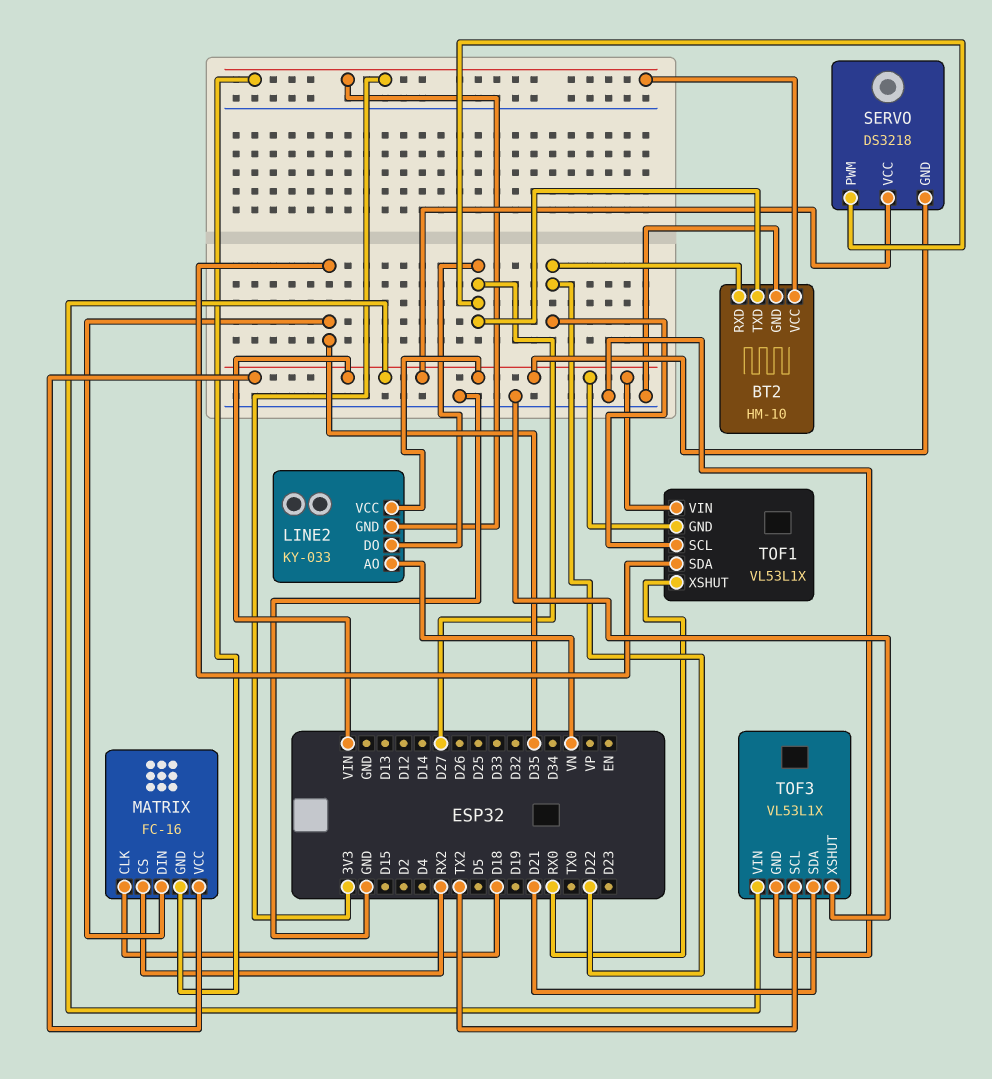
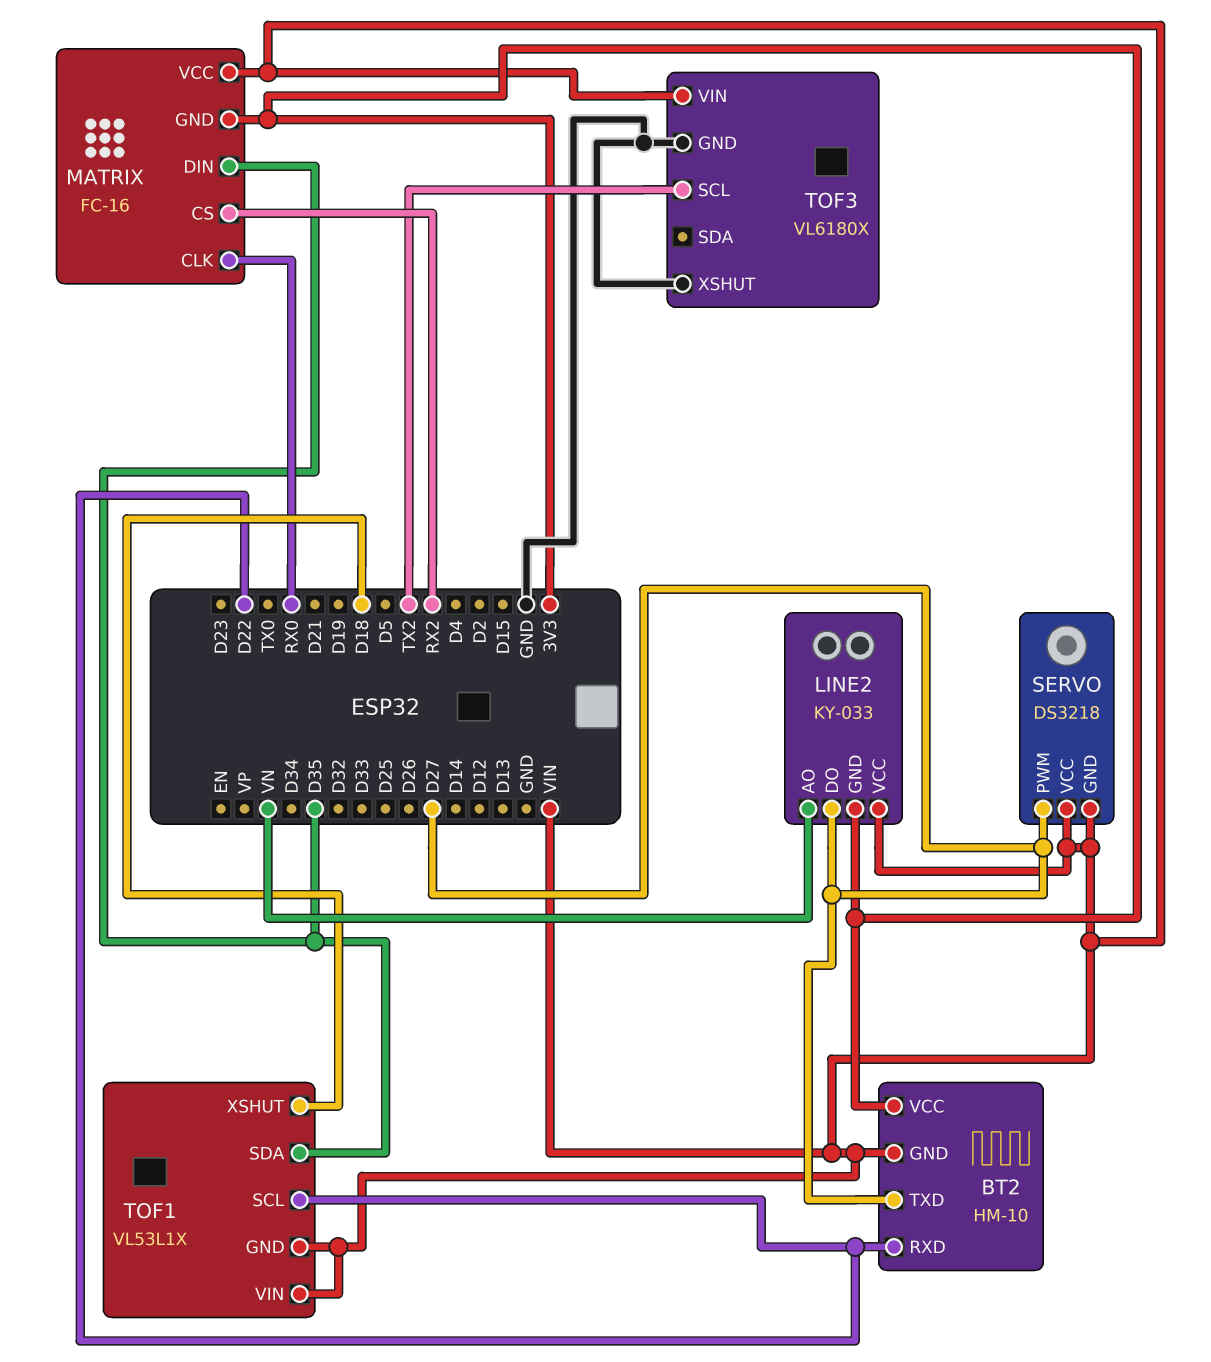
BT2 pin GND: GND -> VIN
MATRIX pin CLK: D18 -> RX0
TOF1 pin XSHUT: RX0 -> D18
TOF3: VL53L1X -> VL6180X
TOF3 pin SDA: D21 -> none

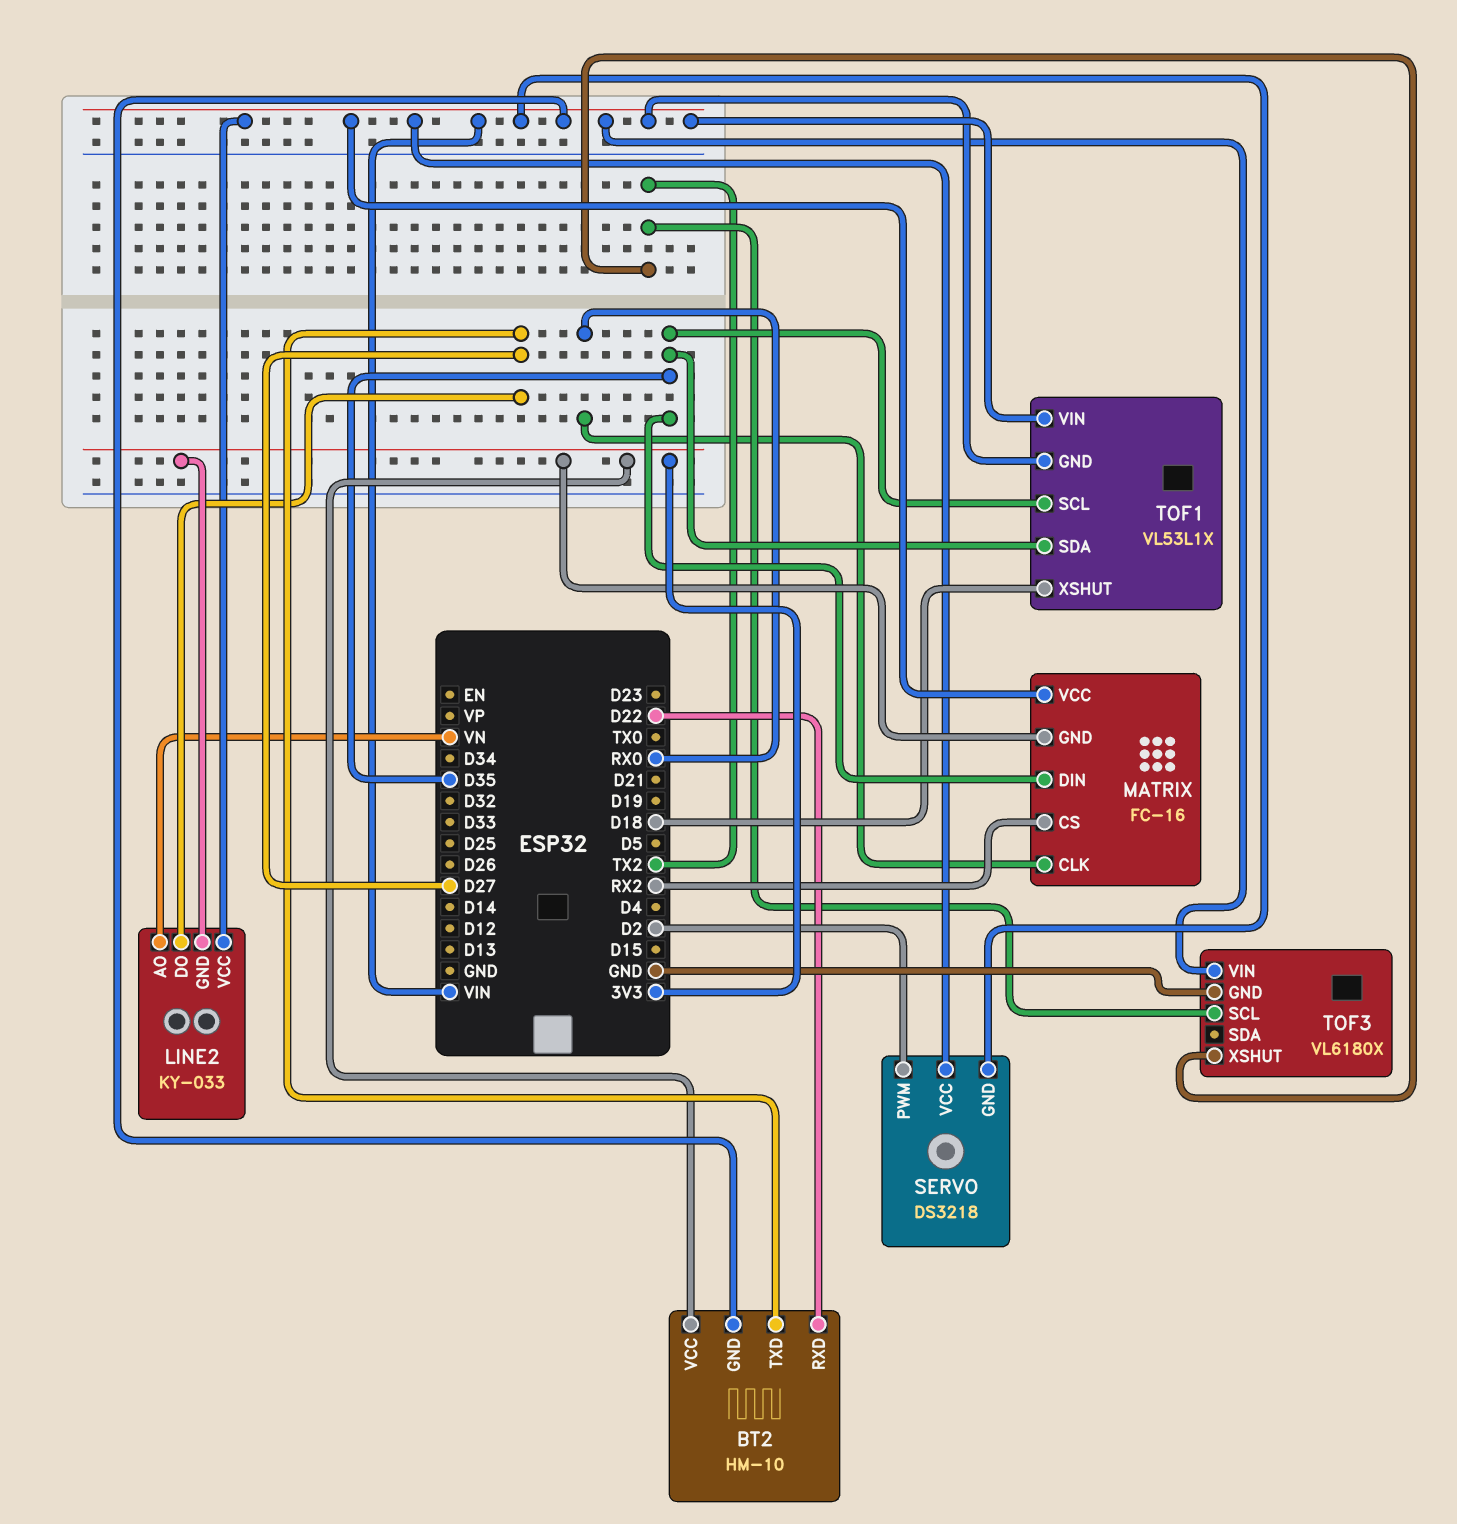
SERVO pin PWM: D27 -> D2
TOF1 pin SCL: D22 -> D35
TOF3 pin XSHUT: GND -> TX2

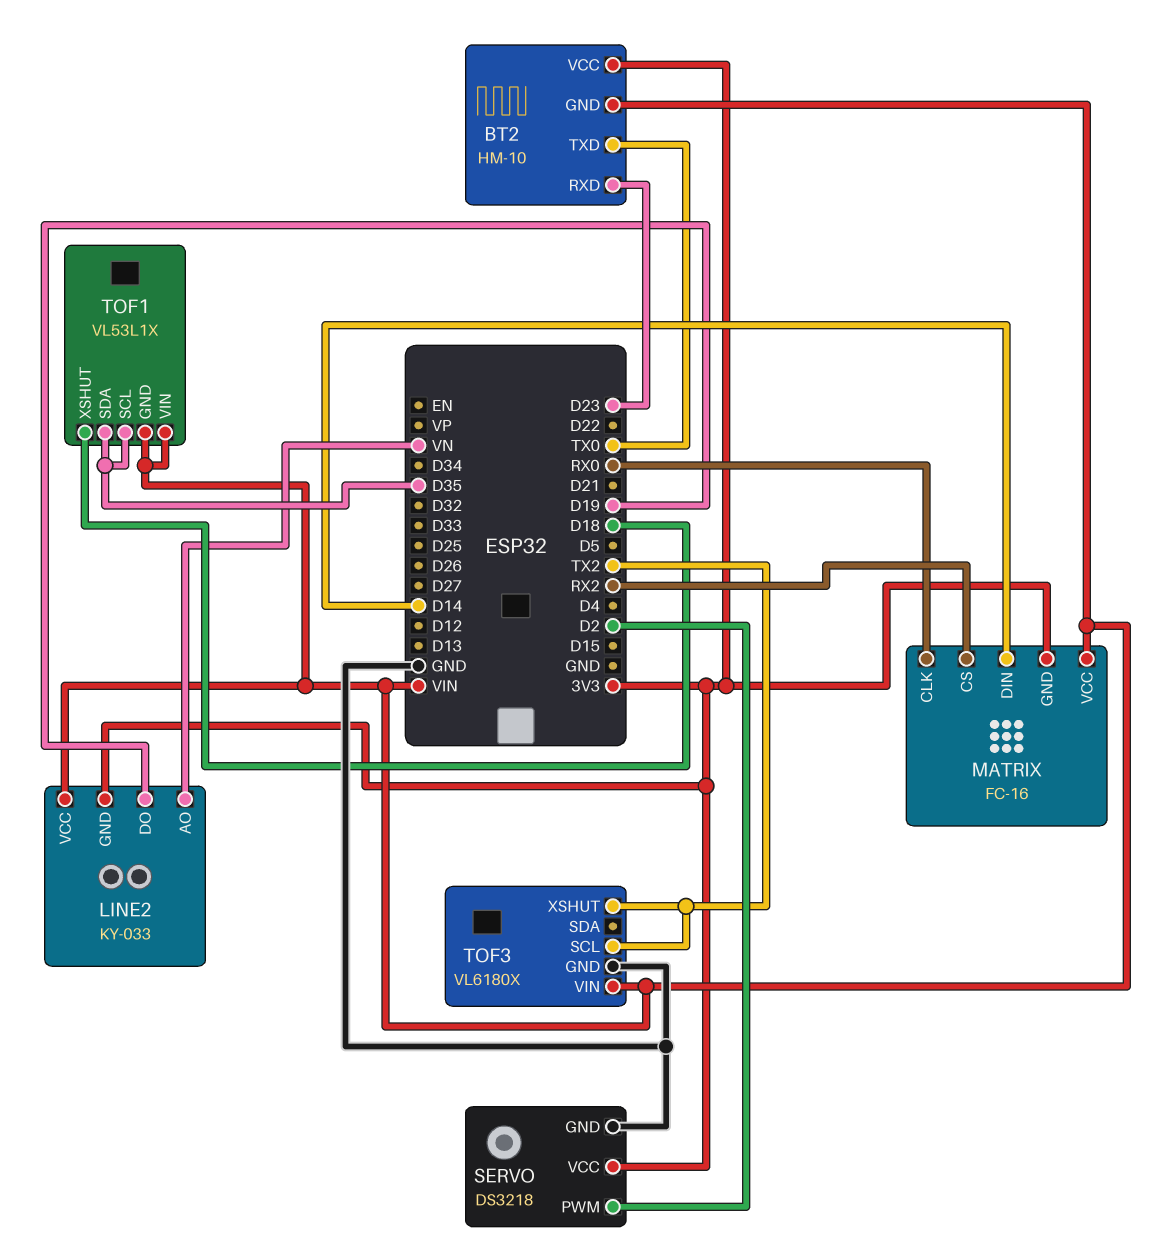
BT2 pin RXD: D22 -> D23
BT2 pin TXD: D27 -> TX0
LINE2 pin DO: D27 -> D19
MATRIX pin DIN: D35 -> D14
SERVO pin GND: VIN -> GND
SERVO pin VCC: VIN -> 3V3

